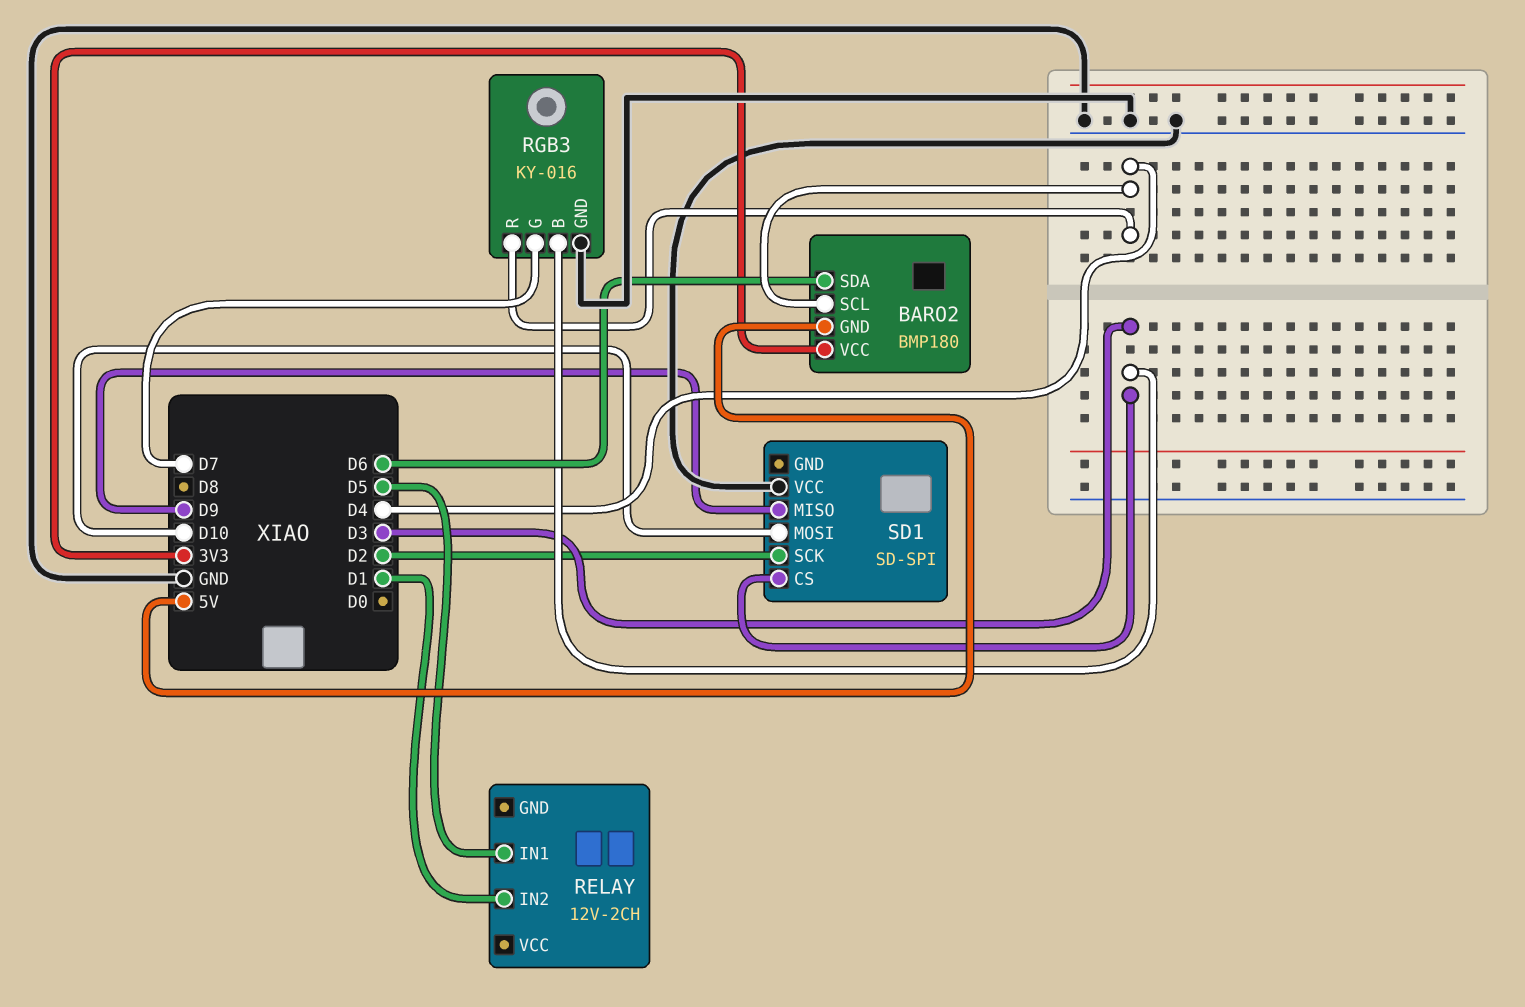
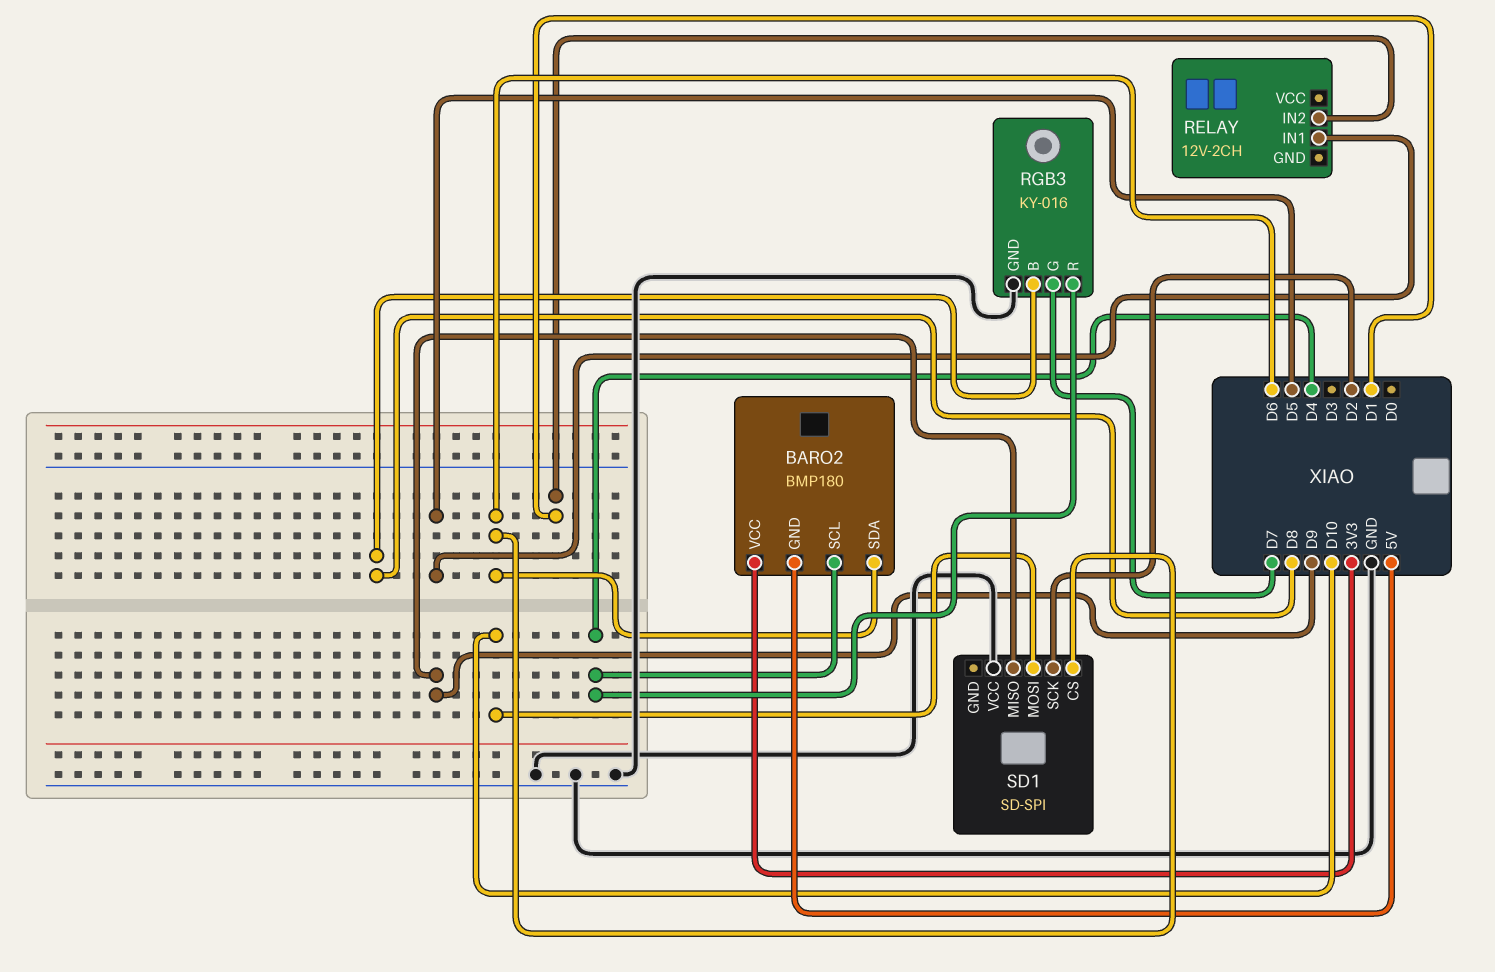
RGB3 pin B: D3 -> D8
SD1 pin CS: D3 -> D6

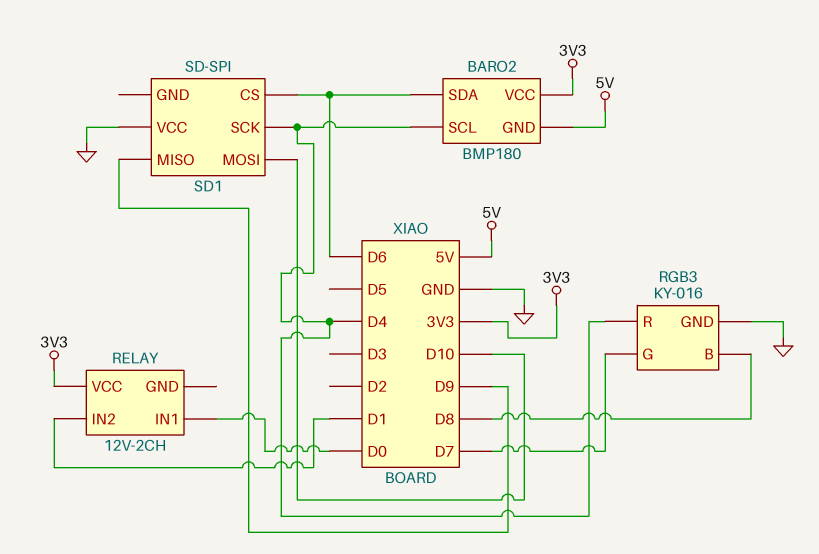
RELAY pin IN1: D5 -> D0
RELAY pin VCC: none -> 3V3
SD1 pin SCK: D2 -> D4

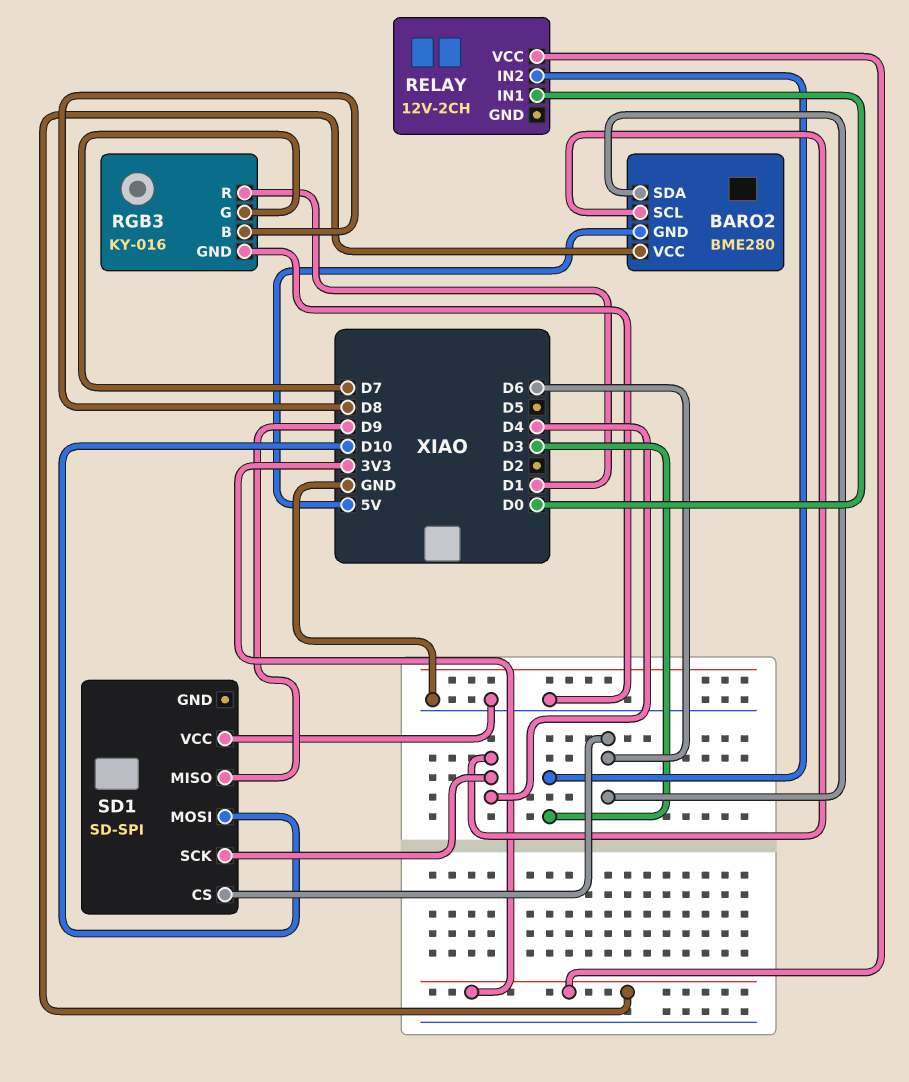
BARO2: BMP180 -> BME280
RELAY pin IN2: D1 -> D3
RGB3 pin R: D4 -> D1

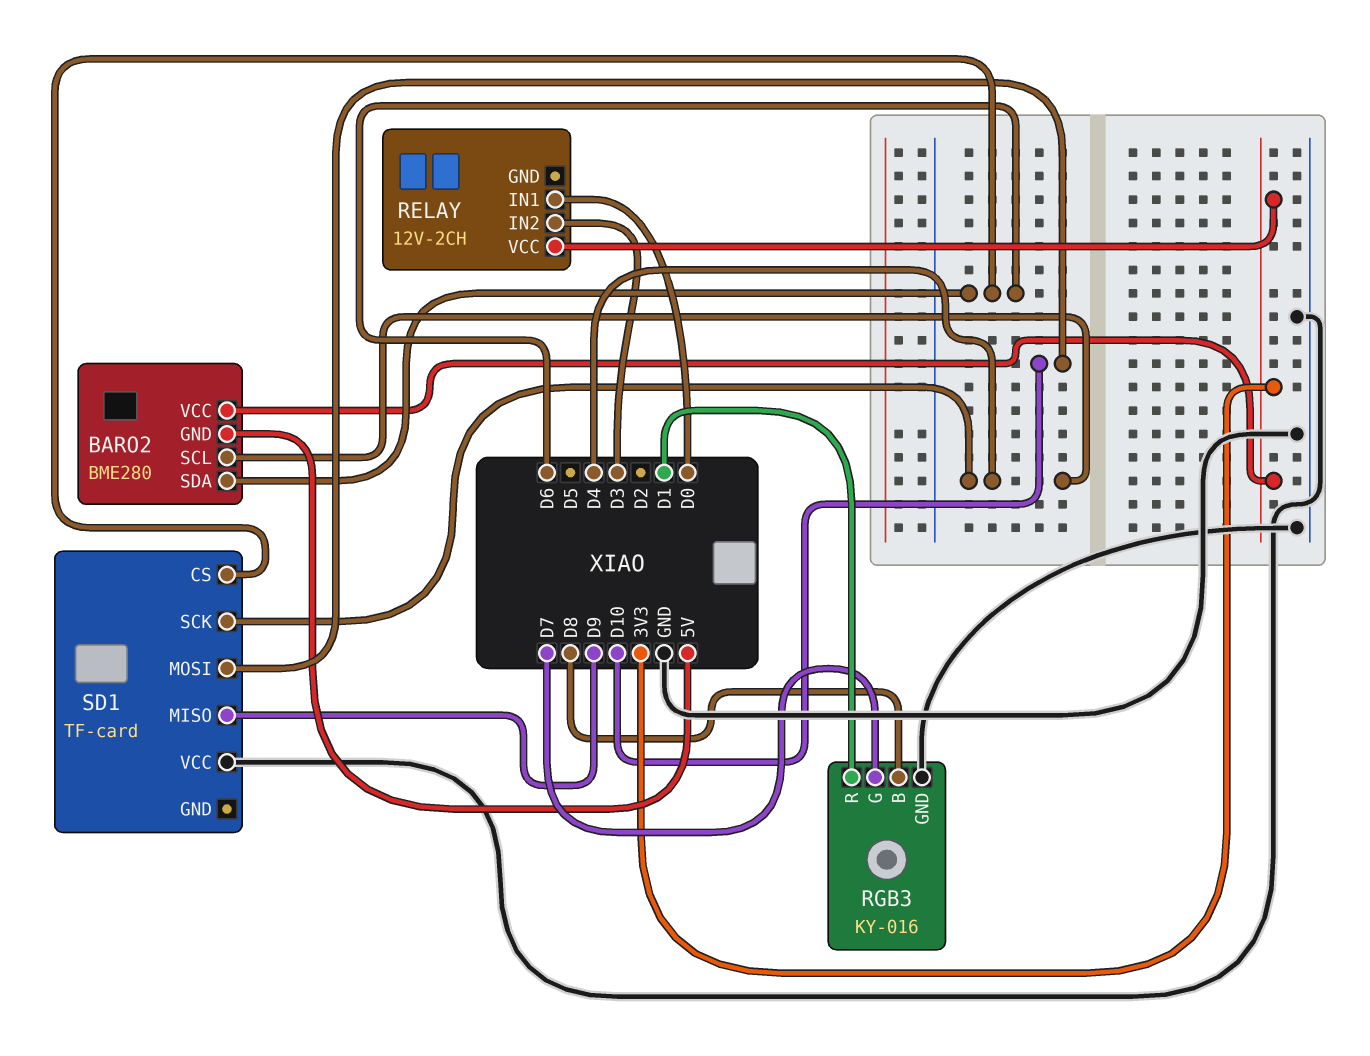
SD1: SD-SPI -> TF-card

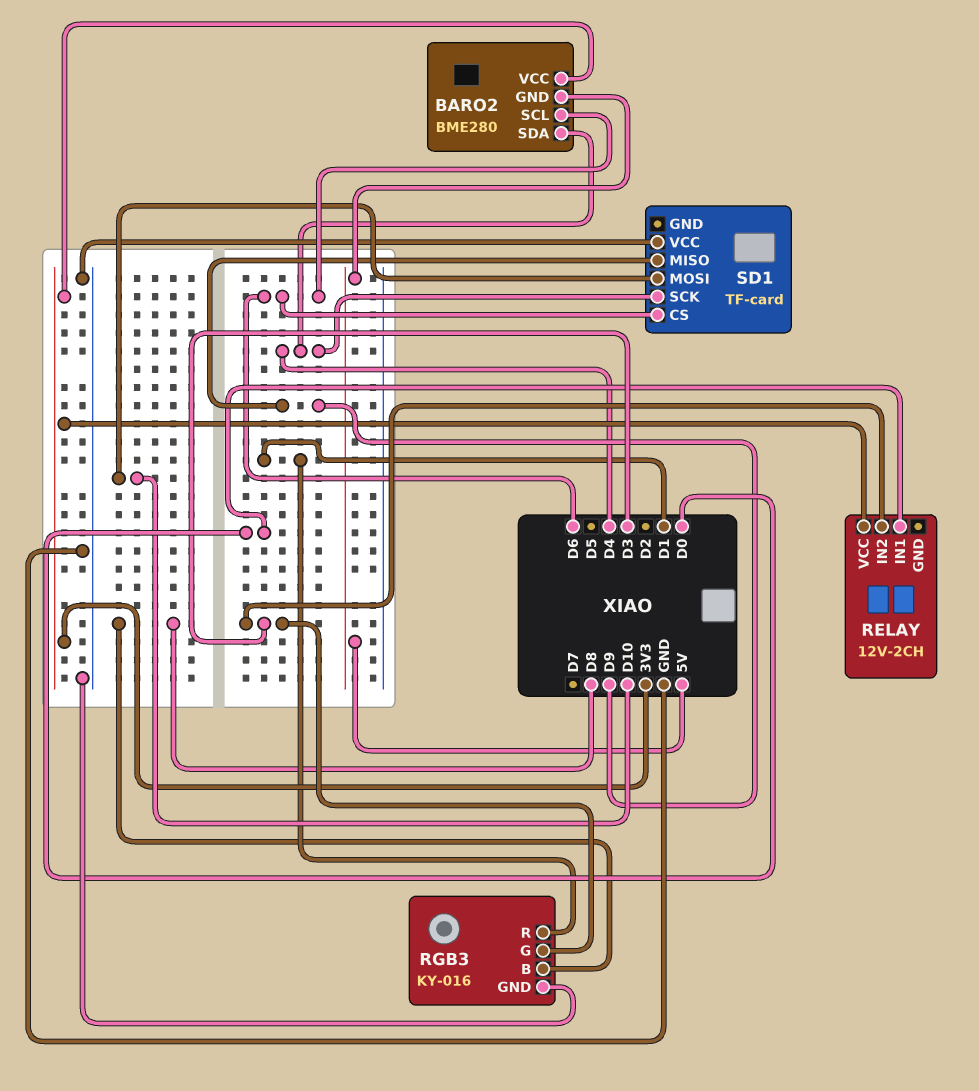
BARO2 pin SCL: D4 -> D6
BARO2 pin SDA: D6 -> D4
RGB3 pin G: D7 -> D3

